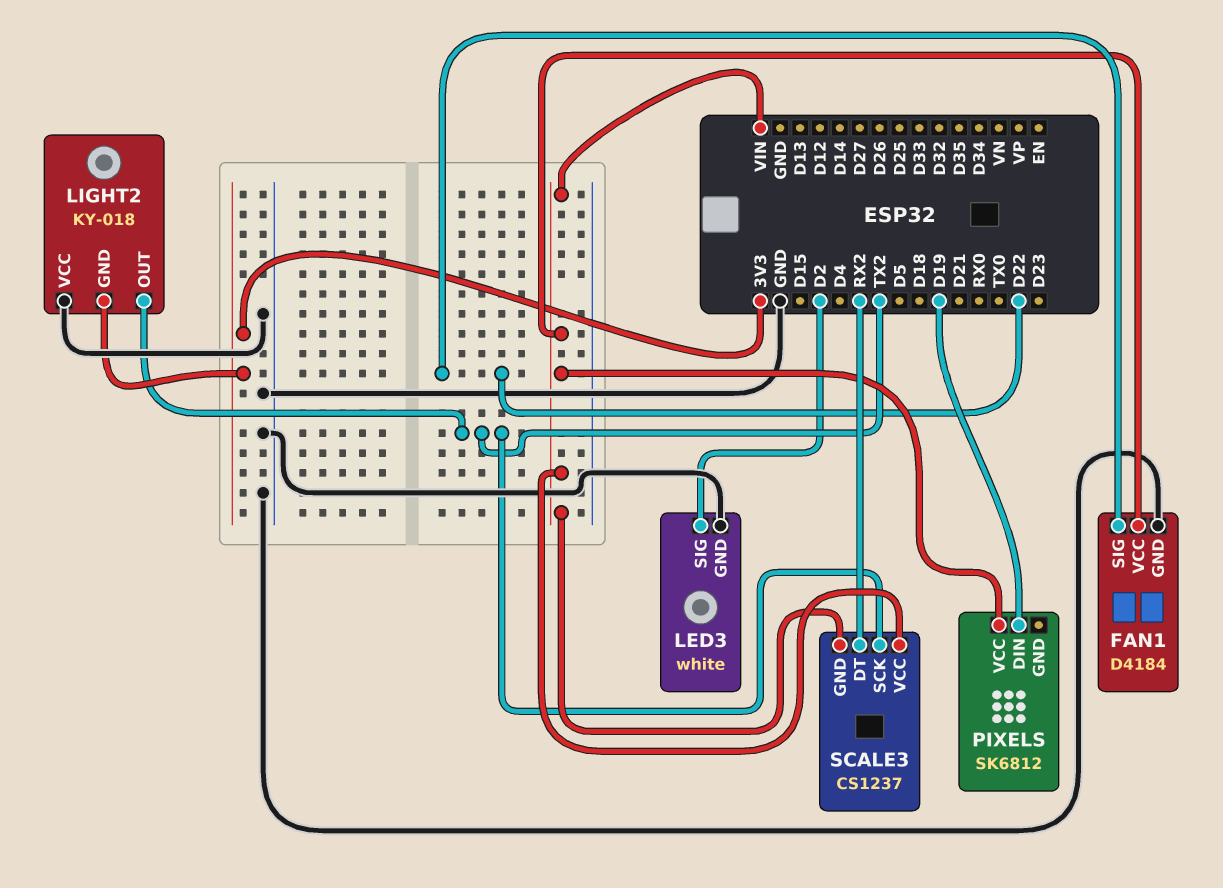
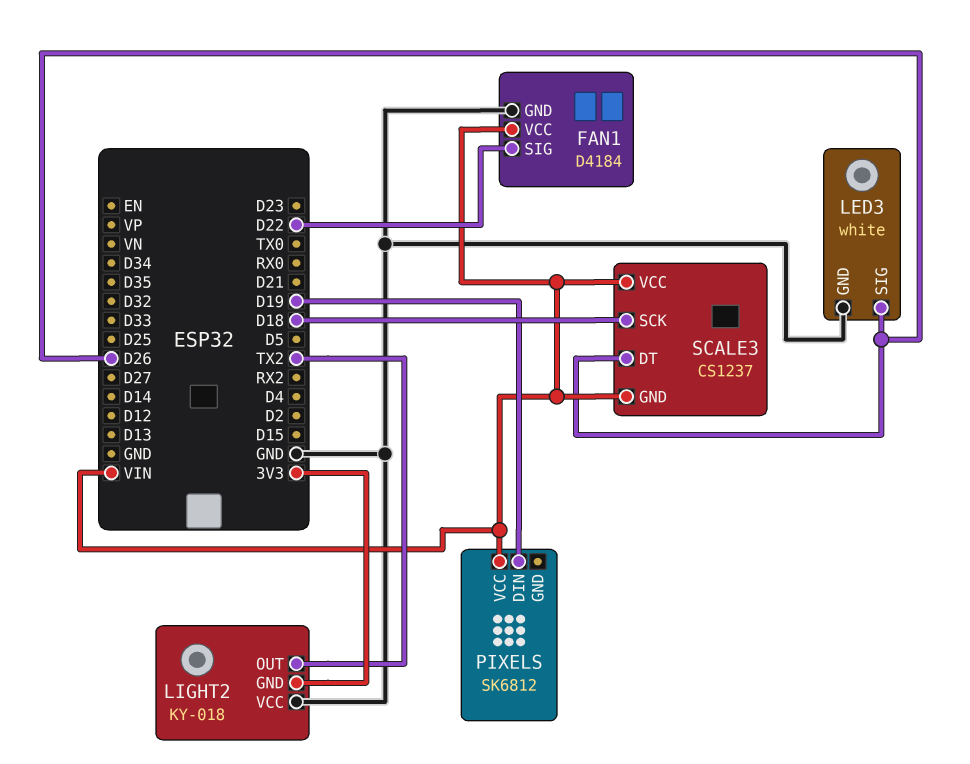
LED3 pin SIG: D2 -> D26
SCALE3 pin DT: RX2 -> D26
SCALE3 pin SCK: TX2 -> D18

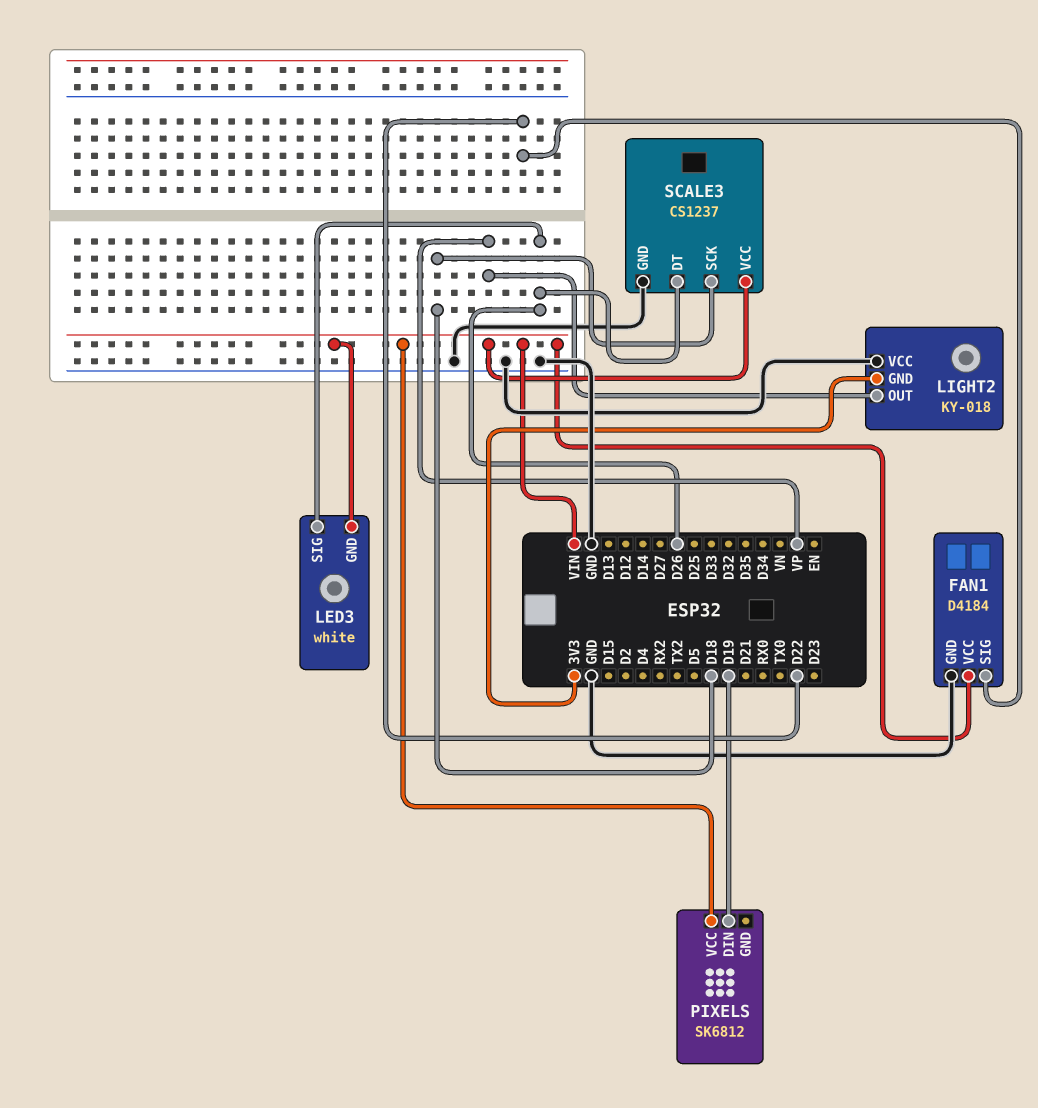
LED3 pin GND: GND -> VIN
LIGHT2 pin OUT: TX2 -> VP
SCALE3 pin GND: VIN -> GND

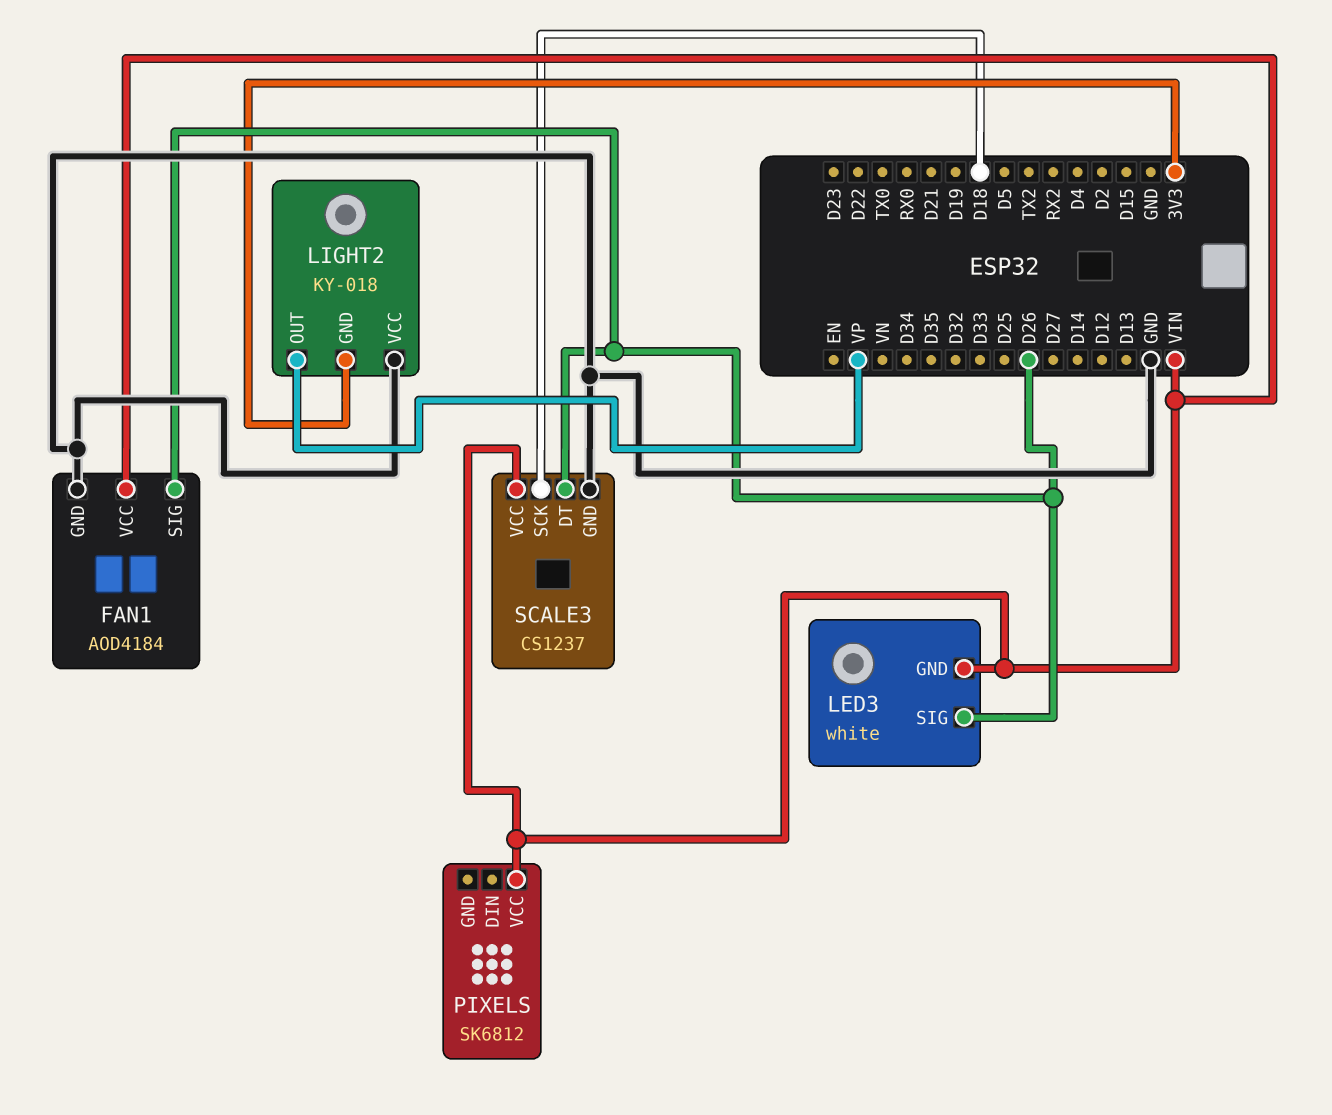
FAN1: D4184 -> AOD4184
FAN1 pin SIG: D22 -> D26
PIXELS pin DIN: D19 -> none

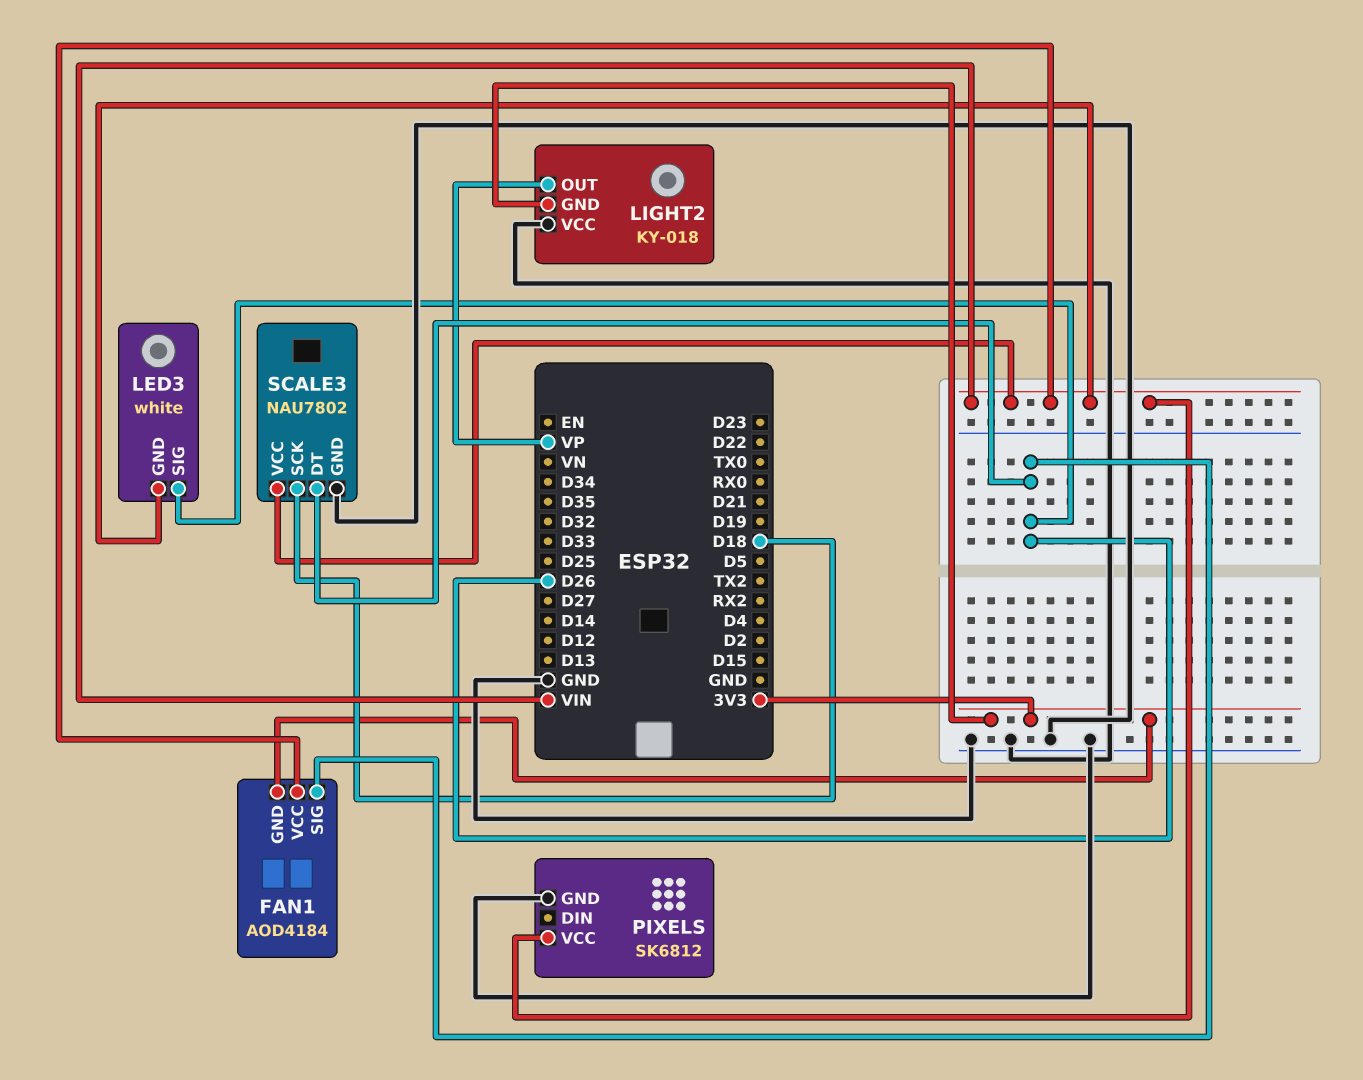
FAN1 pin GND: GND -> 3V3
PIXELS pin GND: none -> GND
SCALE3: CS1237 -> NAU7802

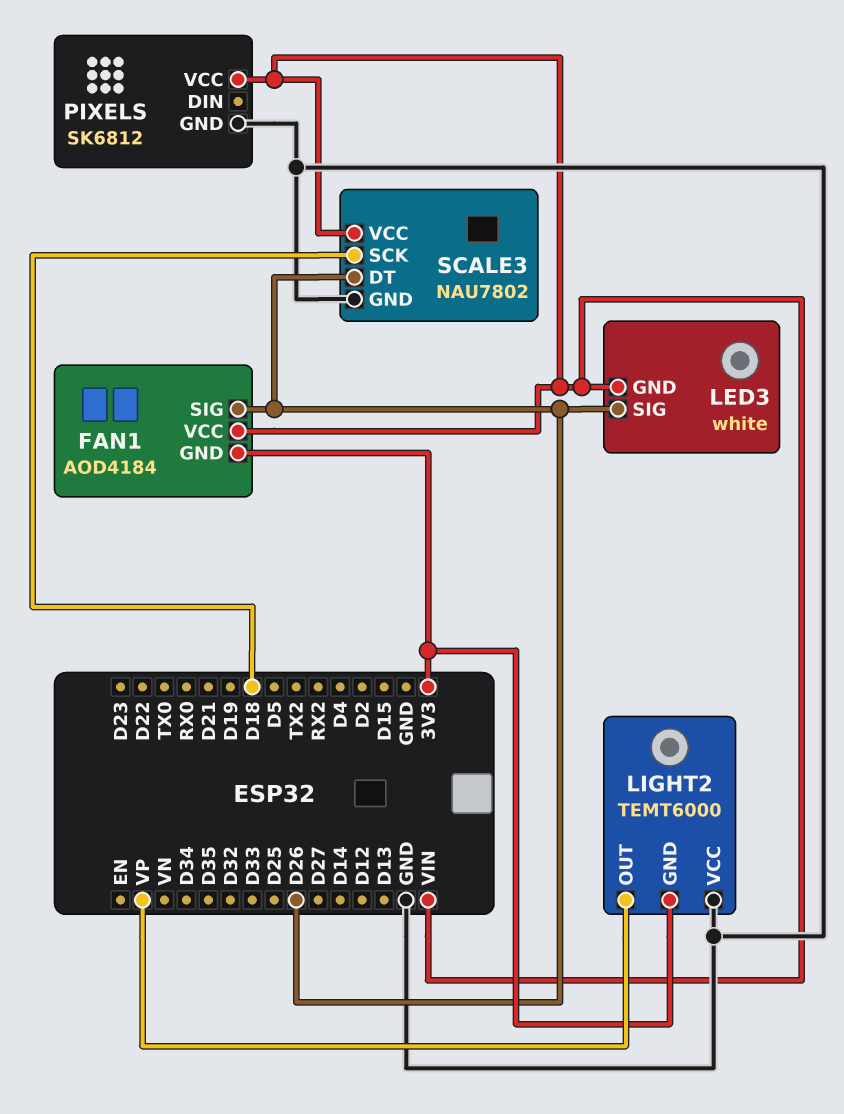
LIGHT2: KY-018 -> TEMT6000

